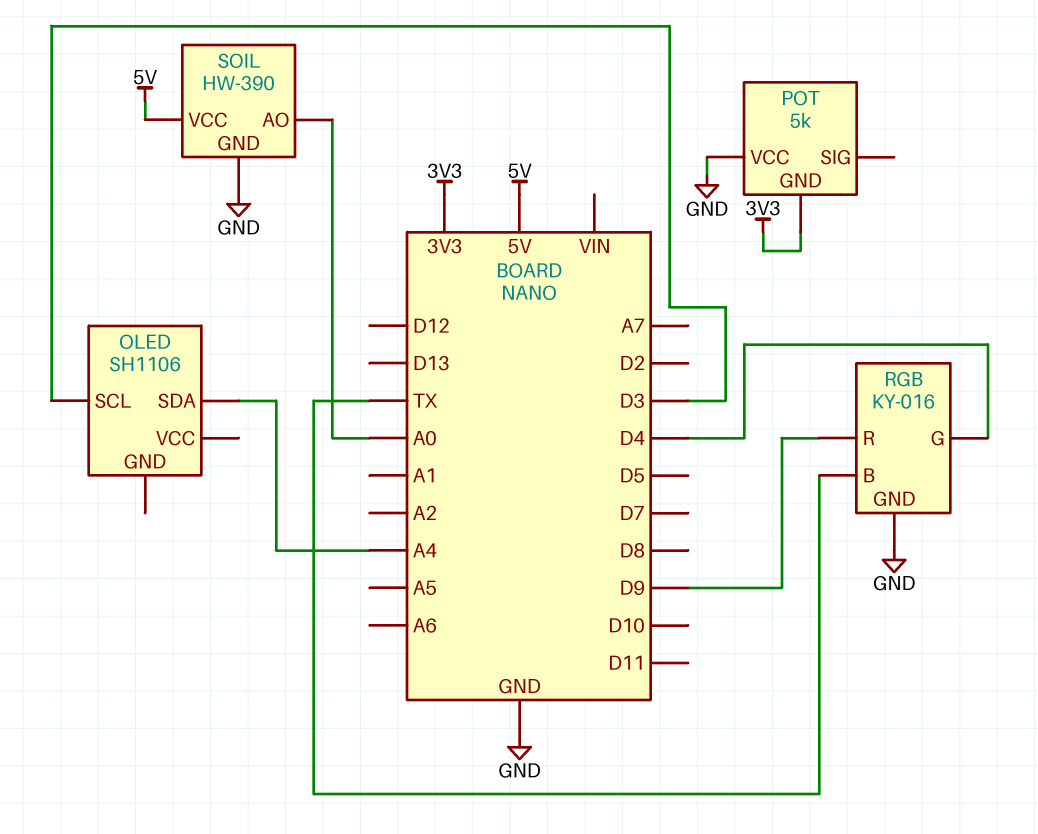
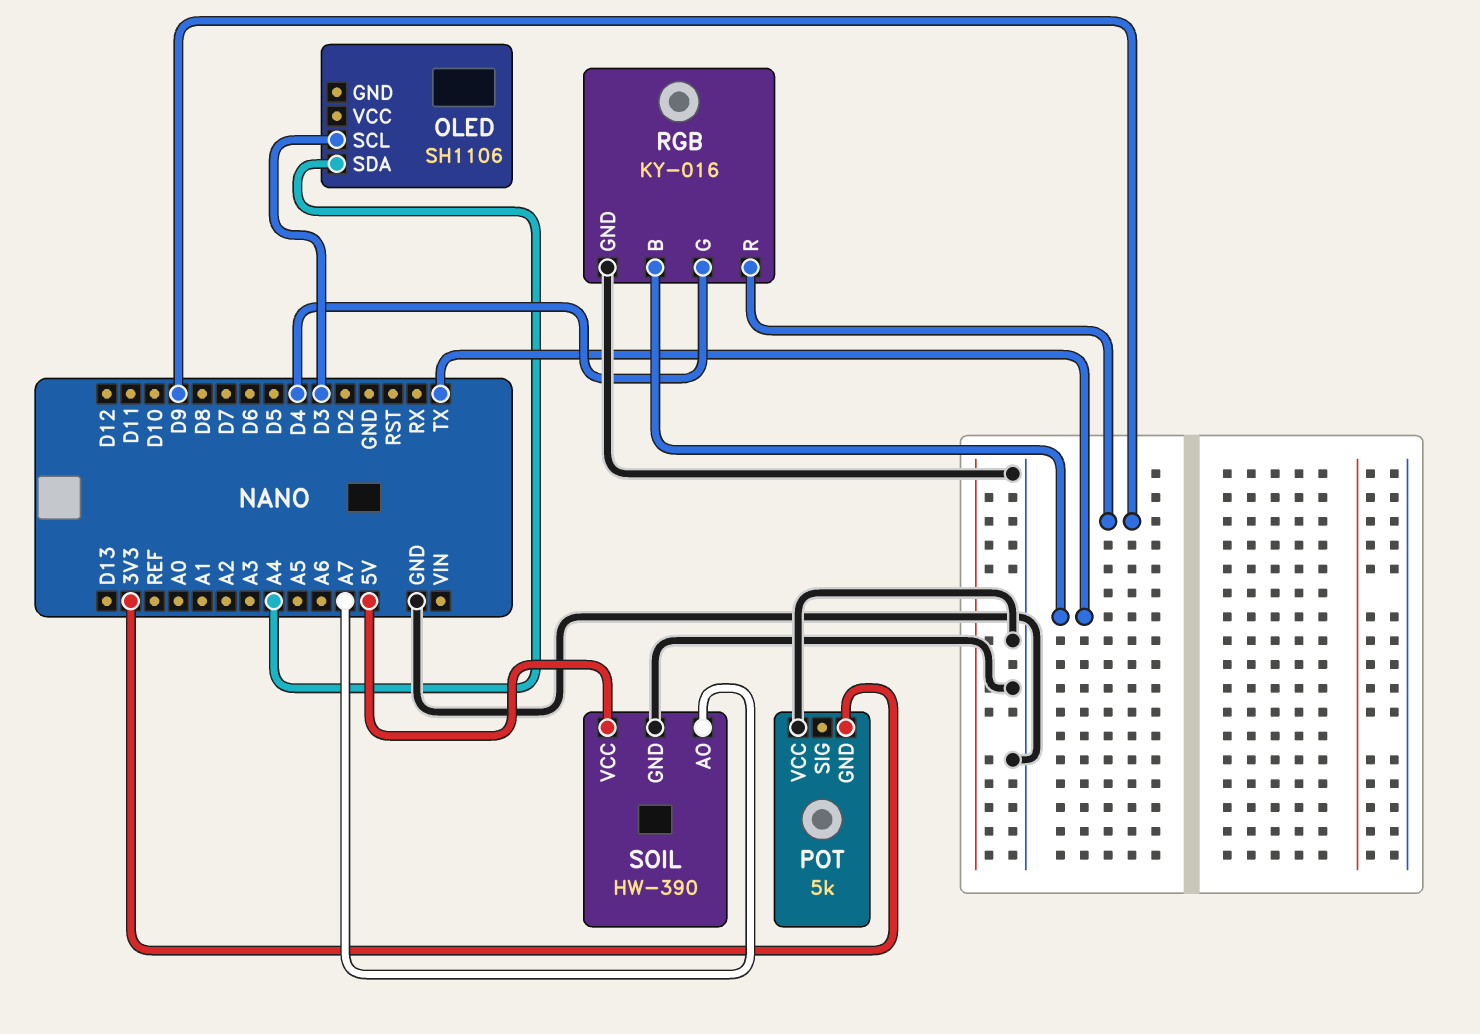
SOIL pin AO: A0 -> A7

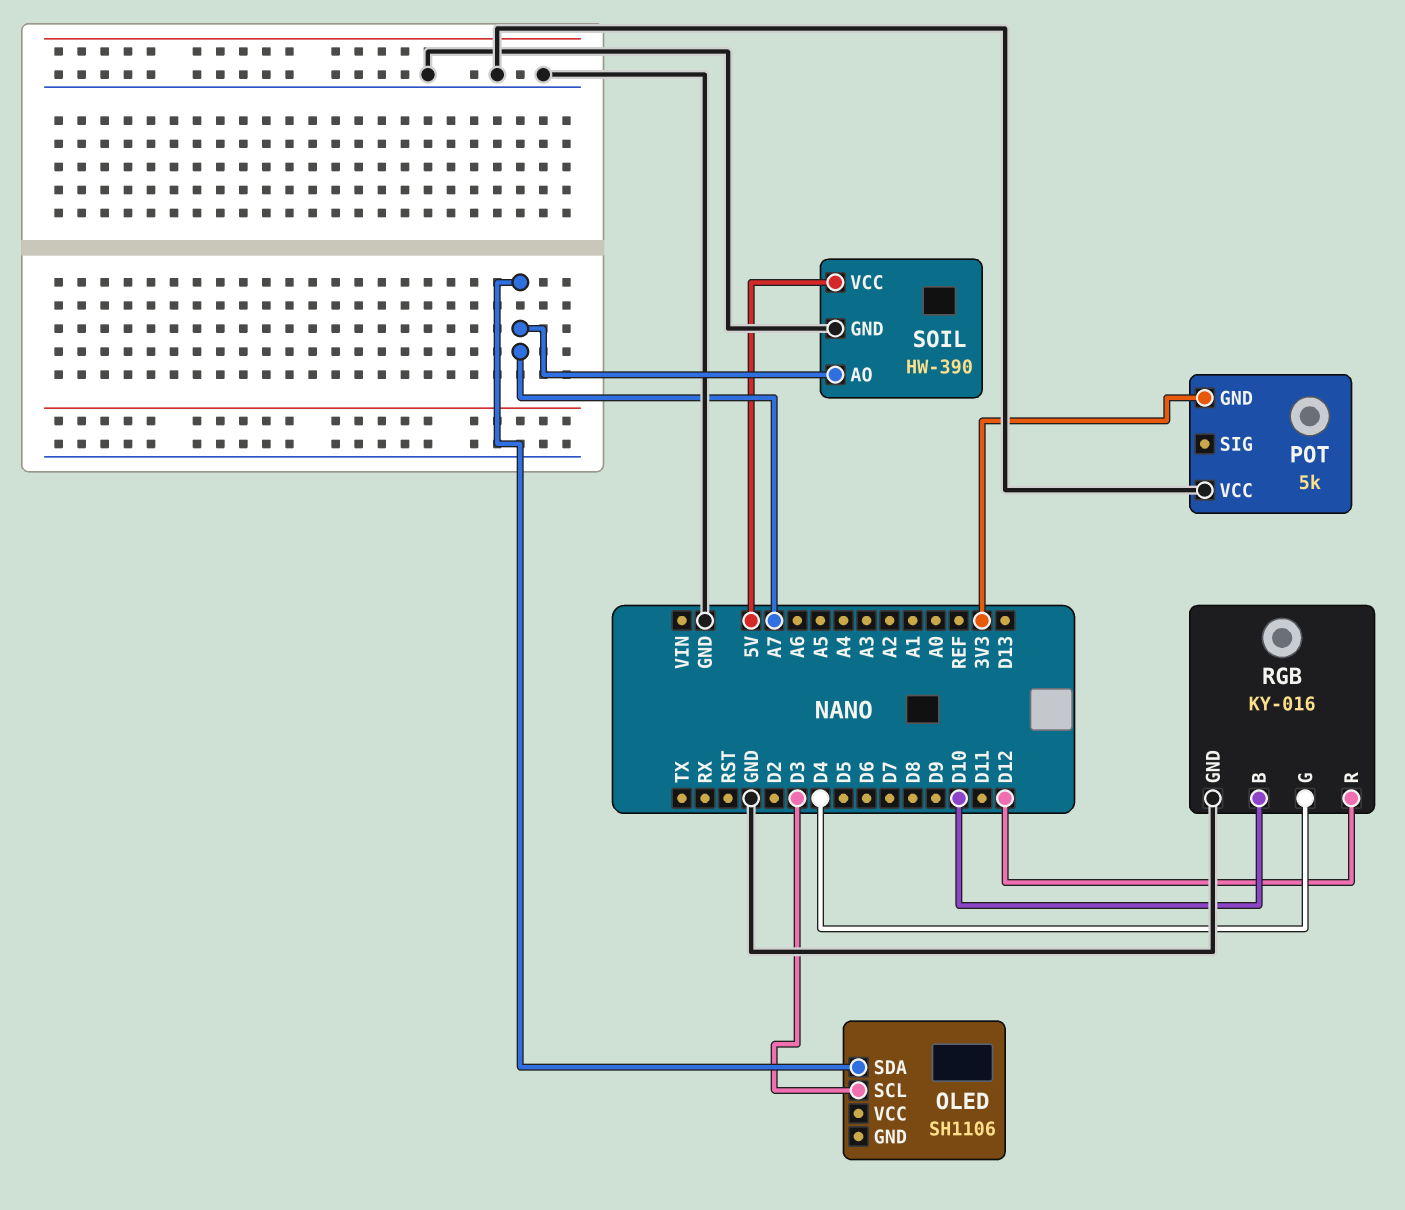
OLED pin SDA: A4 -> A7
RGB pin B: TX -> D10
RGB pin R: D9 -> D12

